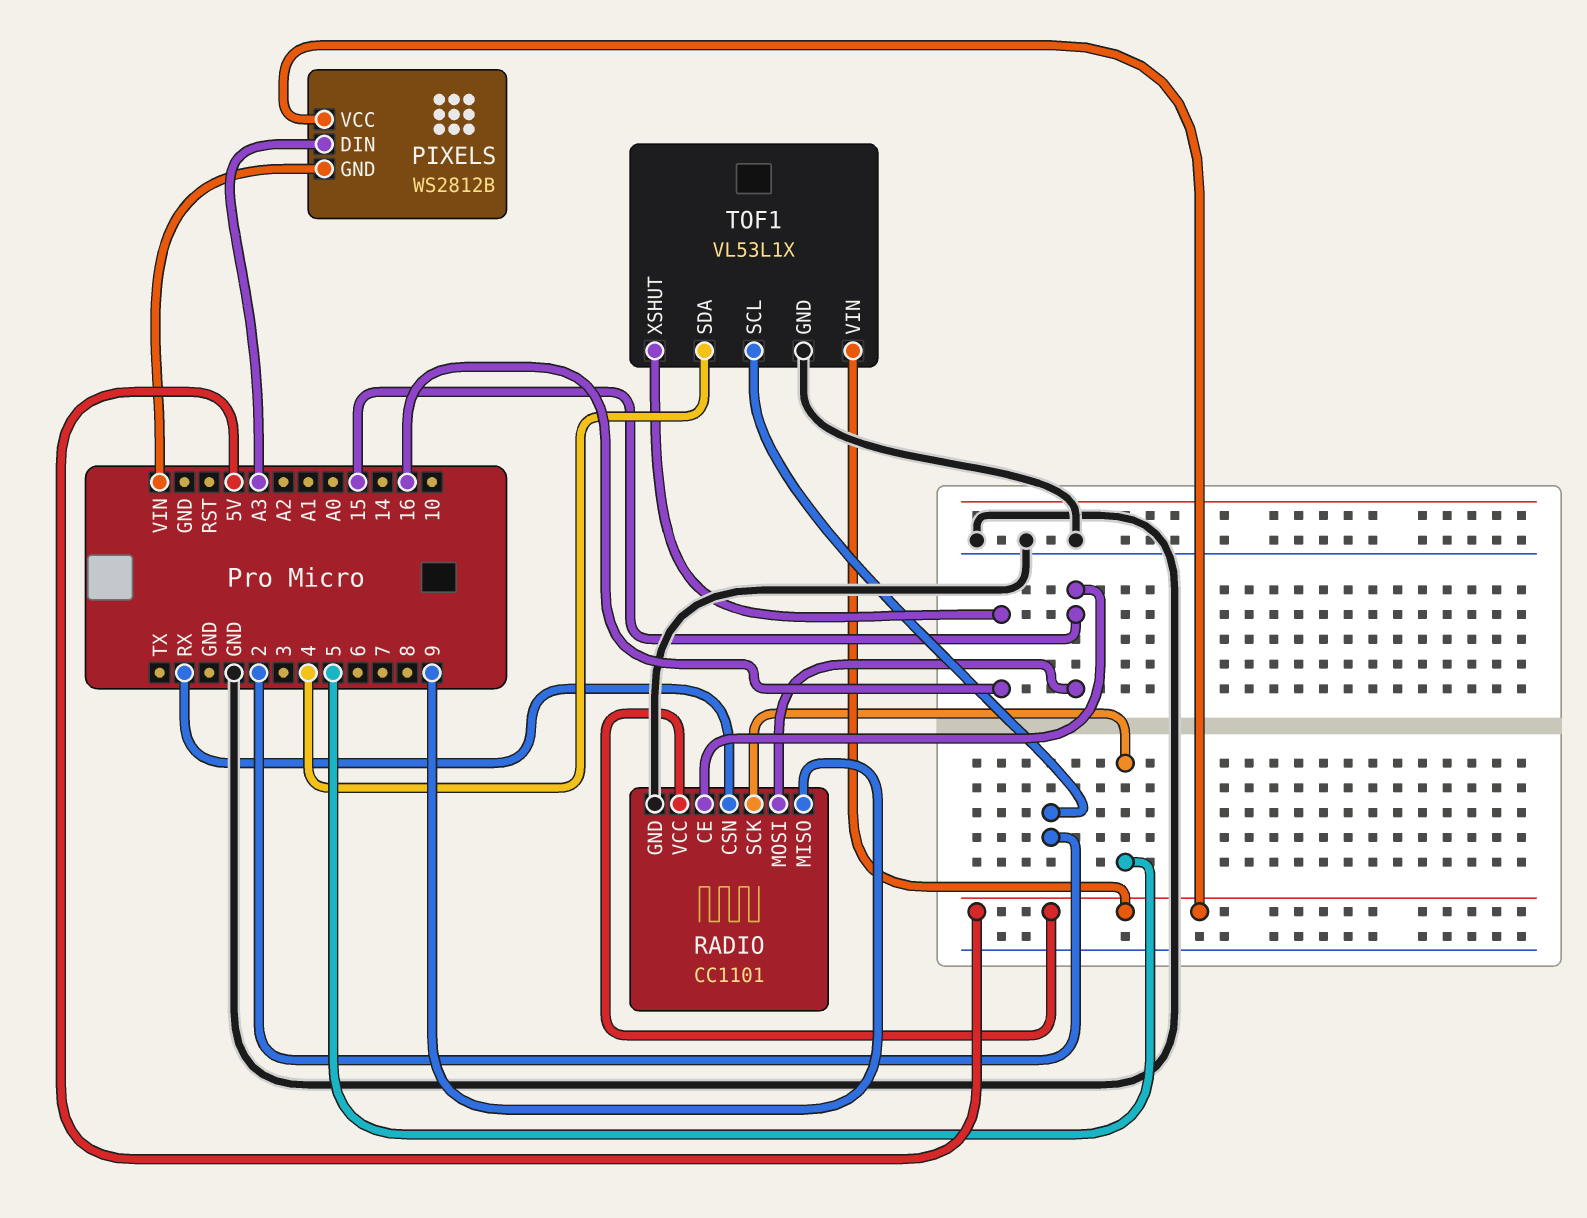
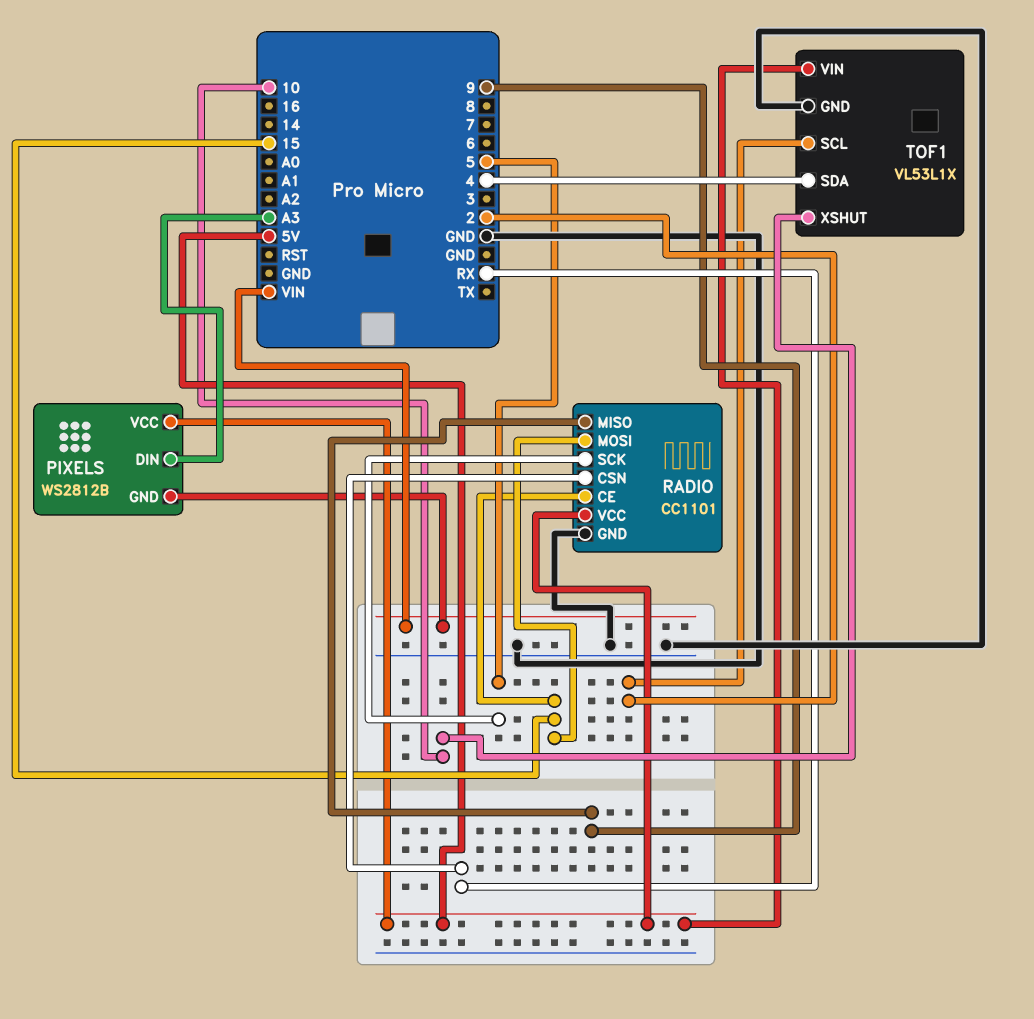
TOF1 pin XSHUT: 16 -> 10

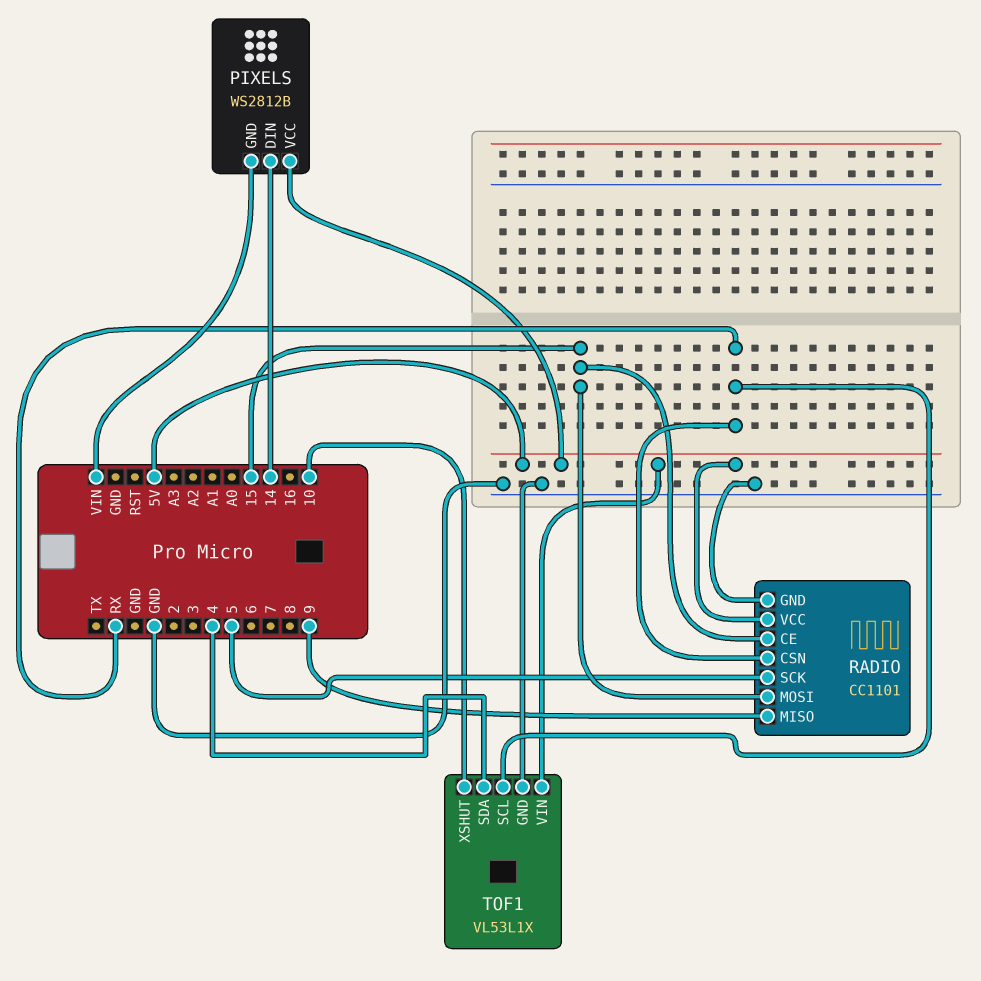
PIXELS pin DIN: A3 -> 14
TOF1 pin SCL: 2 -> RX

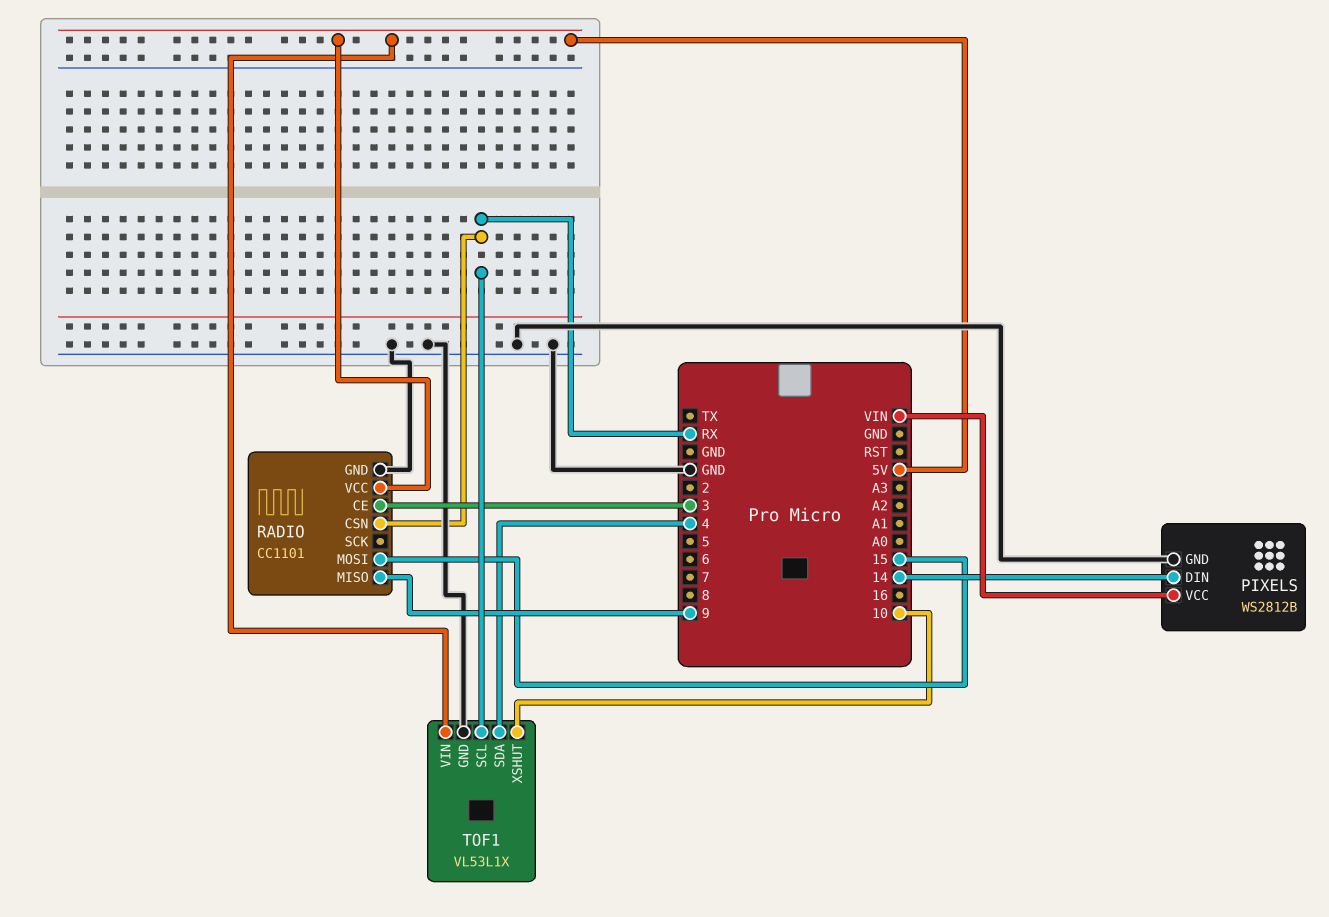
PIXELS pin GND: VIN -> GND
PIXELS pin VCC: 5V -> VIN
RADIO pin CE: 15 -> 3
RADIO pin SCK: 5 -> none

